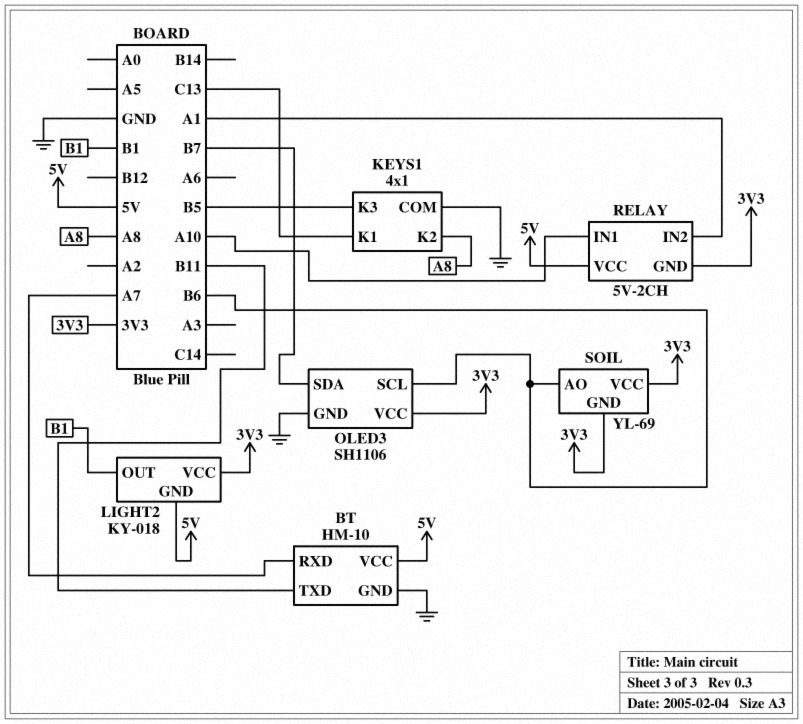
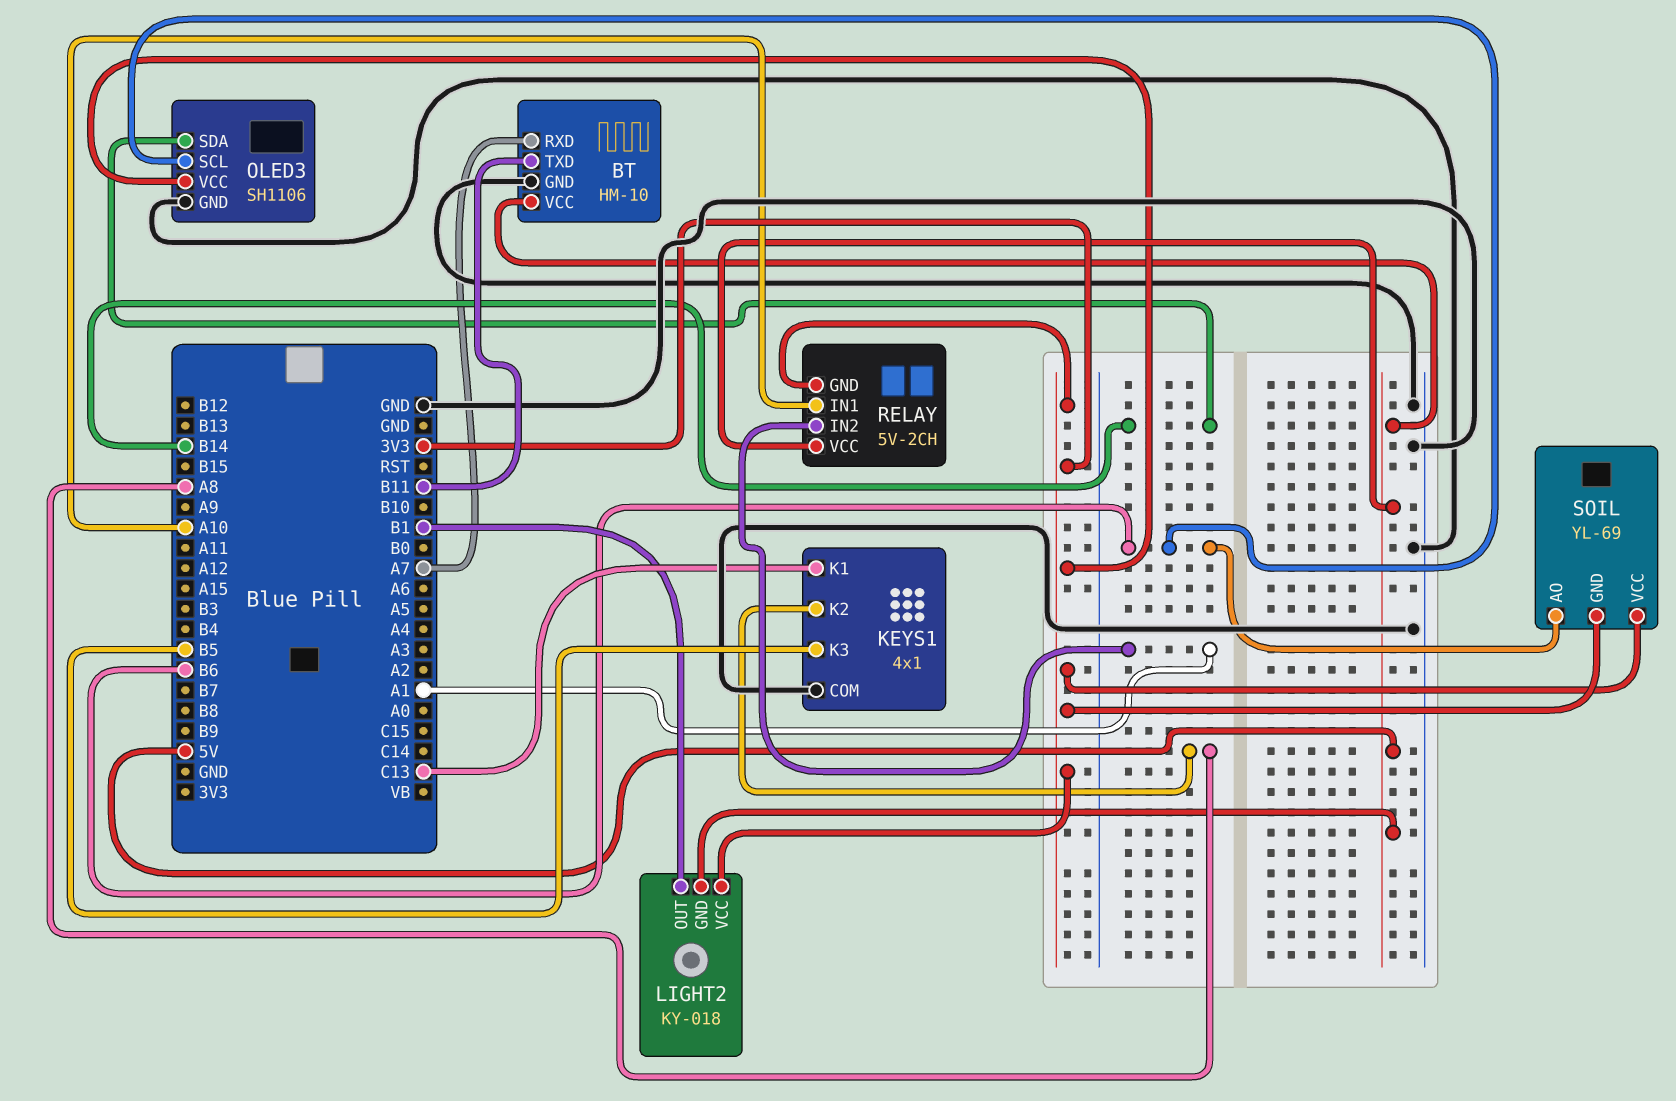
OLED3 pin SDA: B7 -> B14

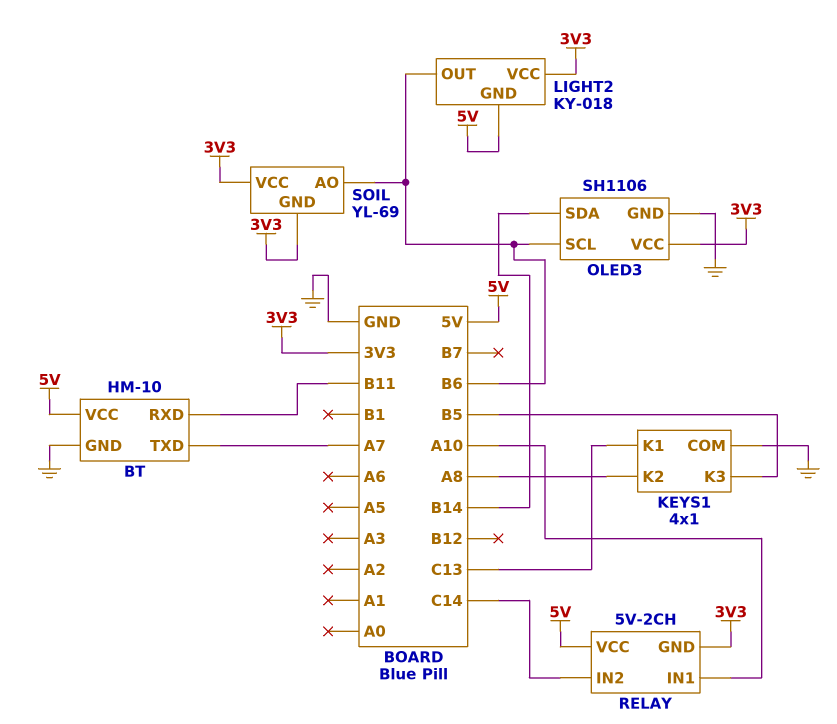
BT pin RXD: A7 -> B11
BT pin TXD: B11 -> A7
LIGHT2 pin OUT: B1 -> B6
RELAY pin IN2: A1 -> C14

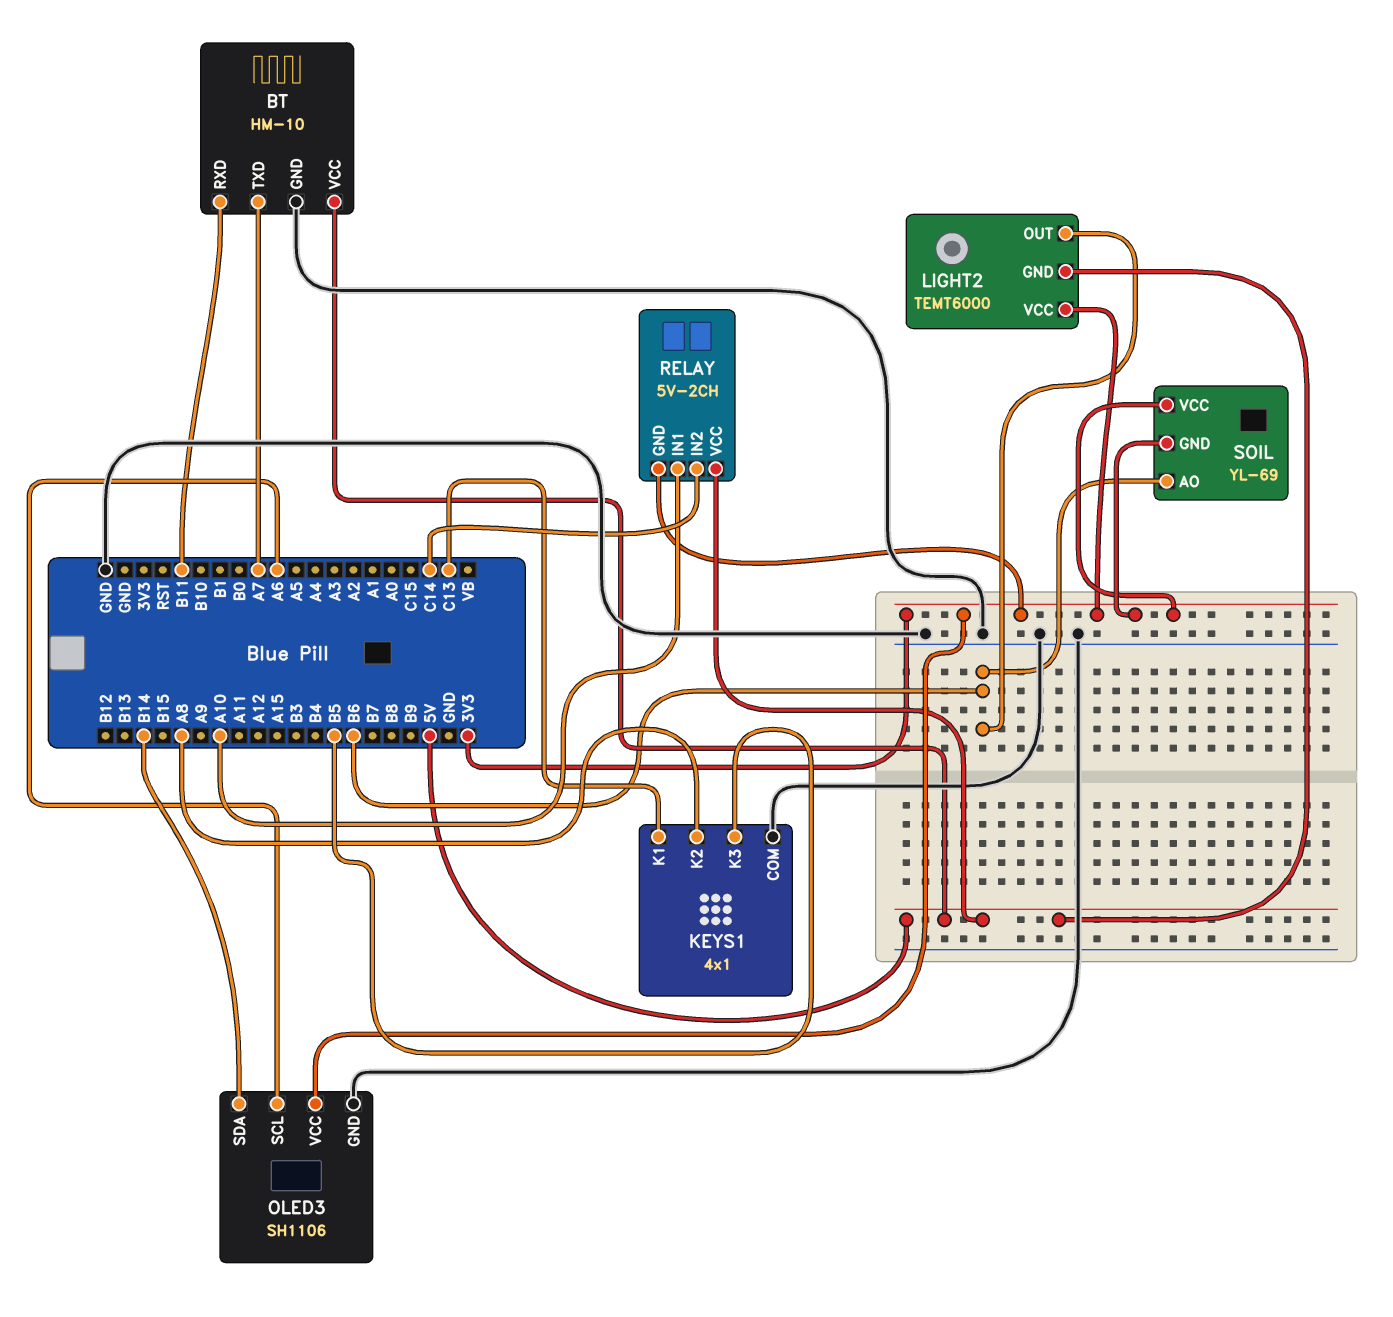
LIGHT2: KY-018 -> TEMT6000
OLED3 pin SCL: B6 -> A6

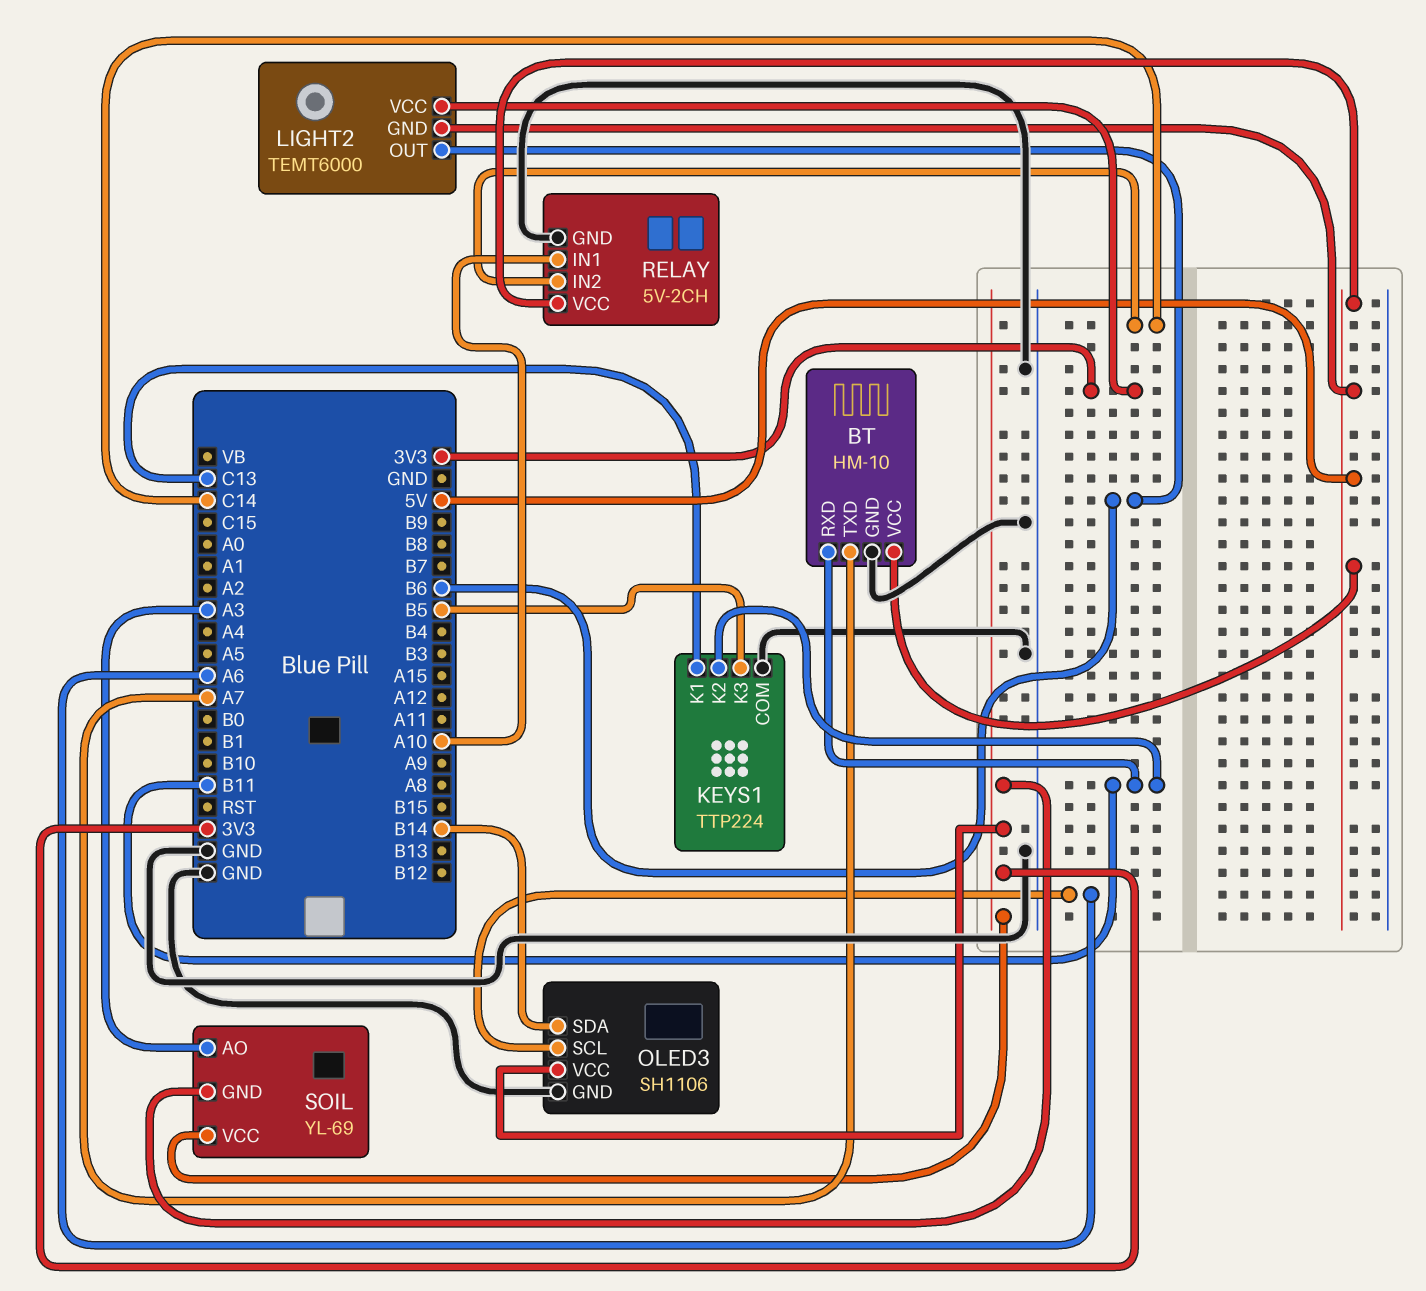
KEYS1: 4x1 -> TTP224
KEYS1 pin K2: A8 -> B11
RELAY pin GND: 3V3 -> GND
SOIL pin AO: B6 -> A3

